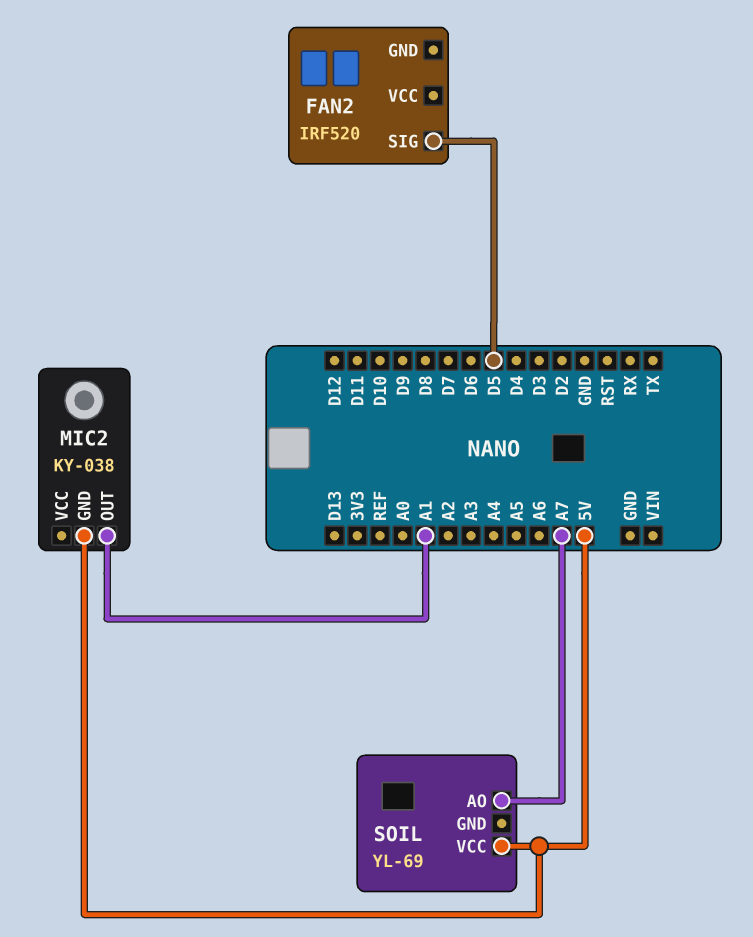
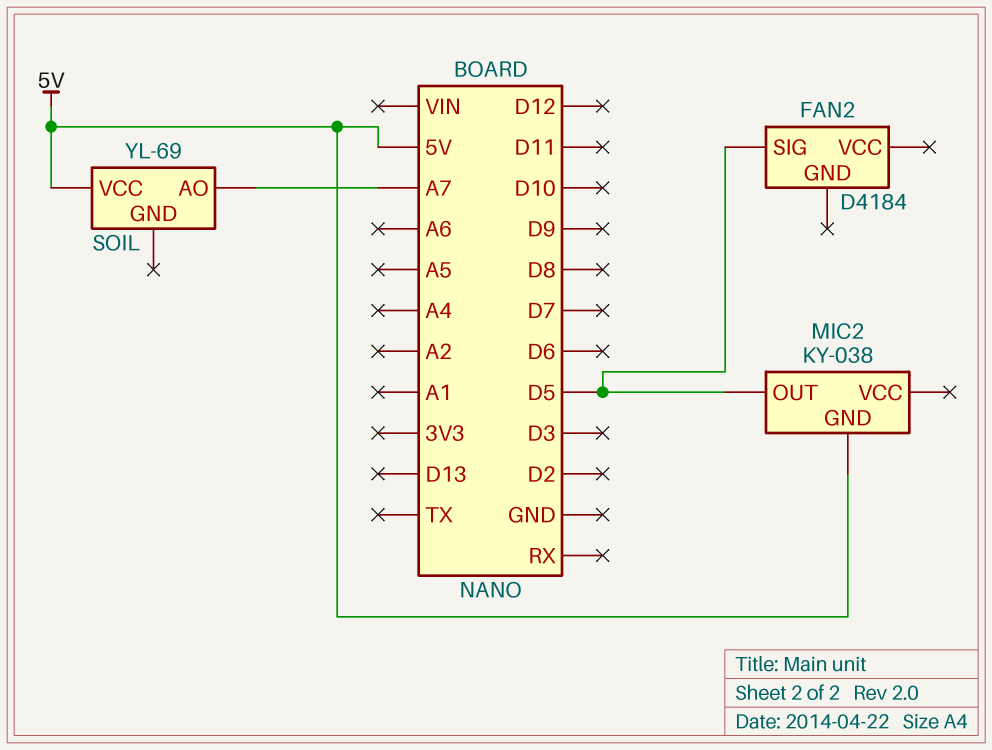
FAN2: IRF520 -> D4184
MIC2 pin OUT: A1 -> D5

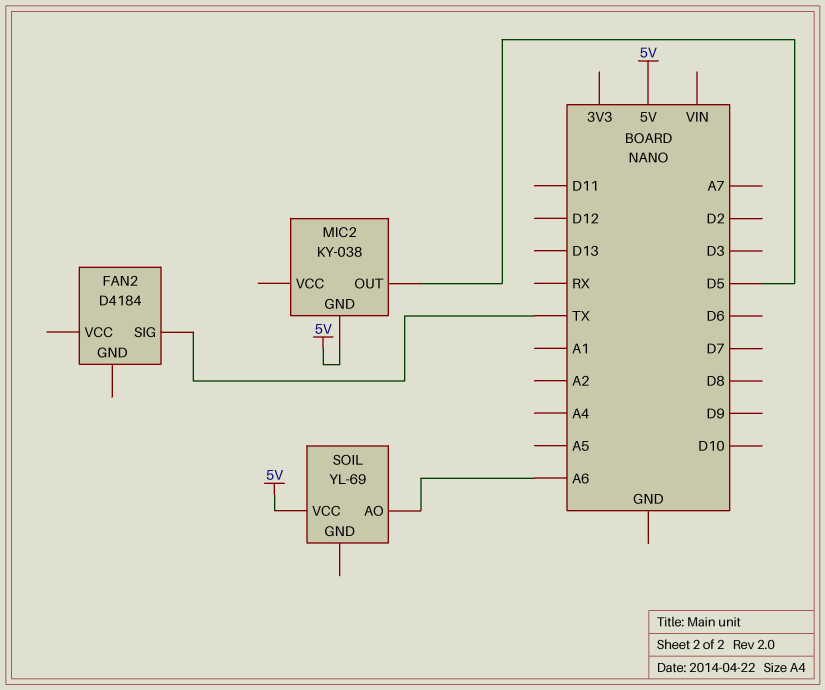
FAN2 pin SIG: D5 -> TX
SOIL pin AO: A7 -> A6

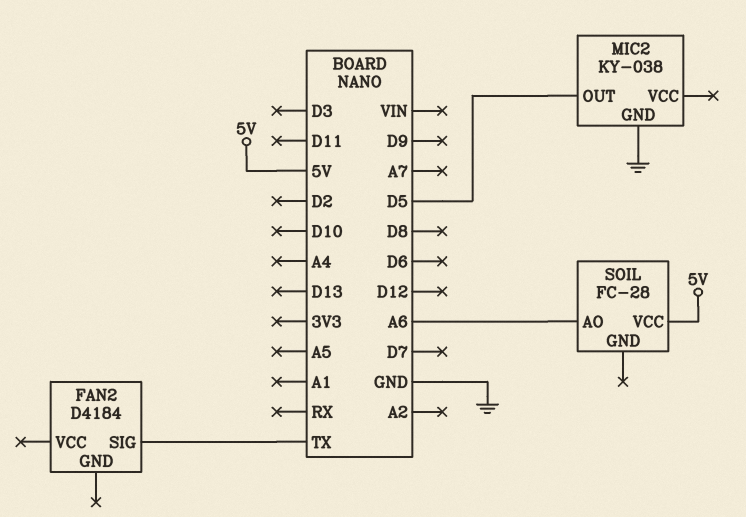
MIC2 pin GND: 5V -> GND
SOIL: YL-69 -> FC-28

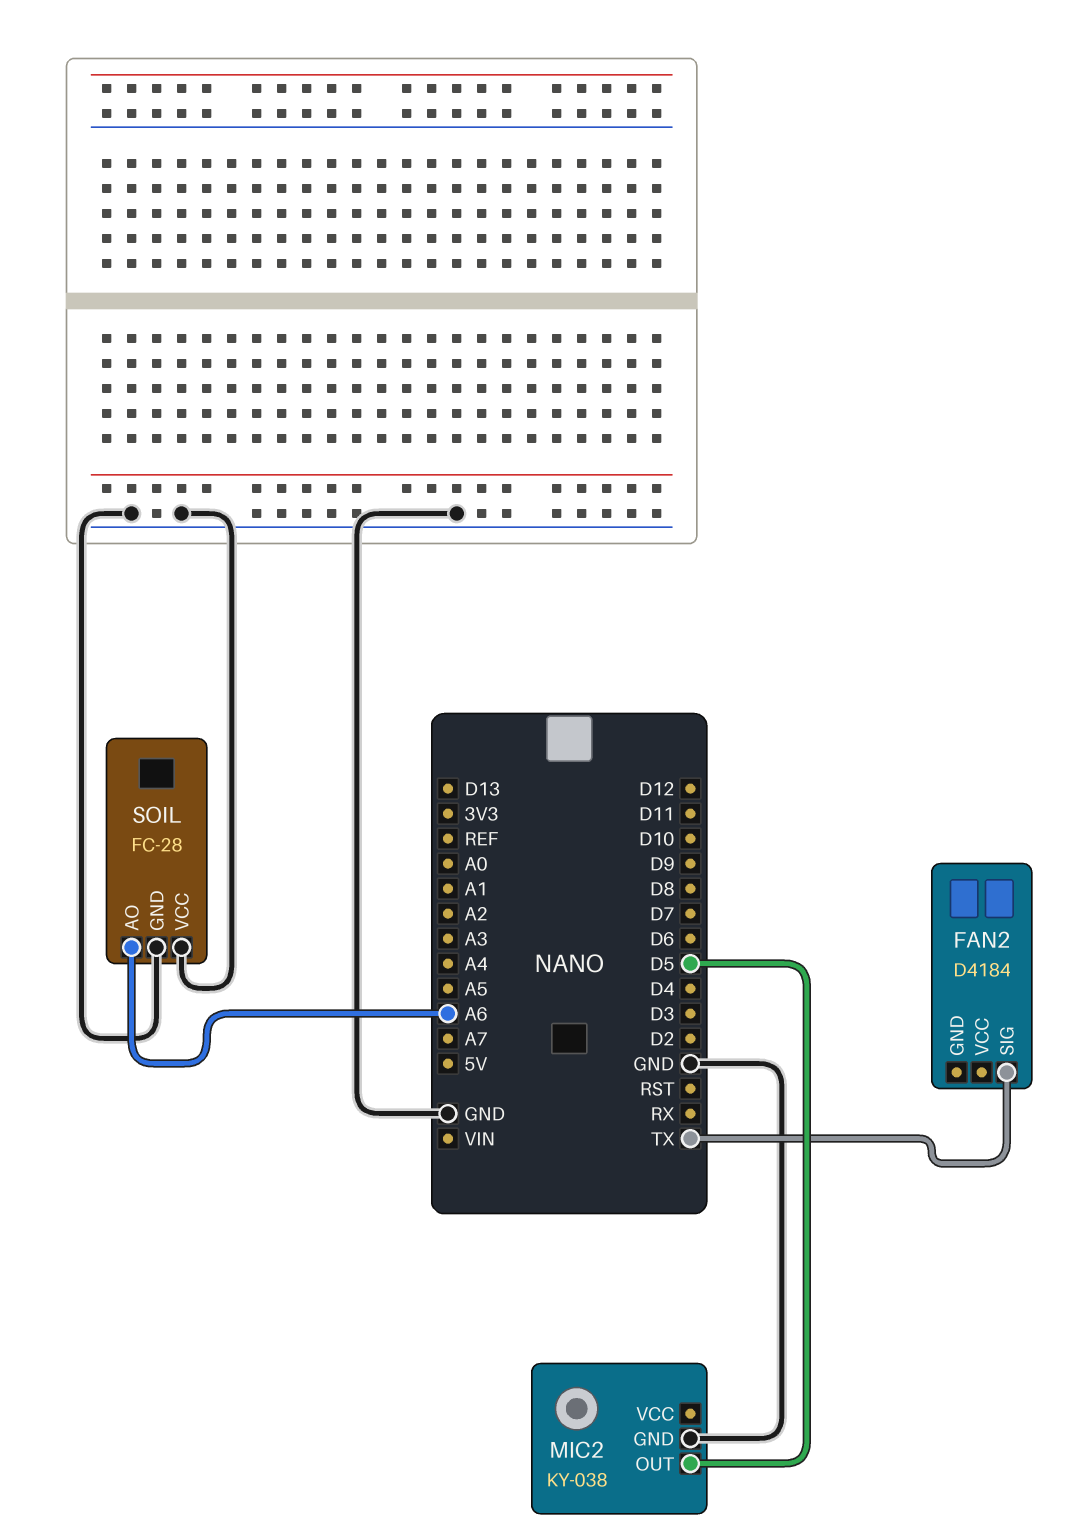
SOIL pin GND: none -> GND
SOIL pin VCC: 5V -> GND

